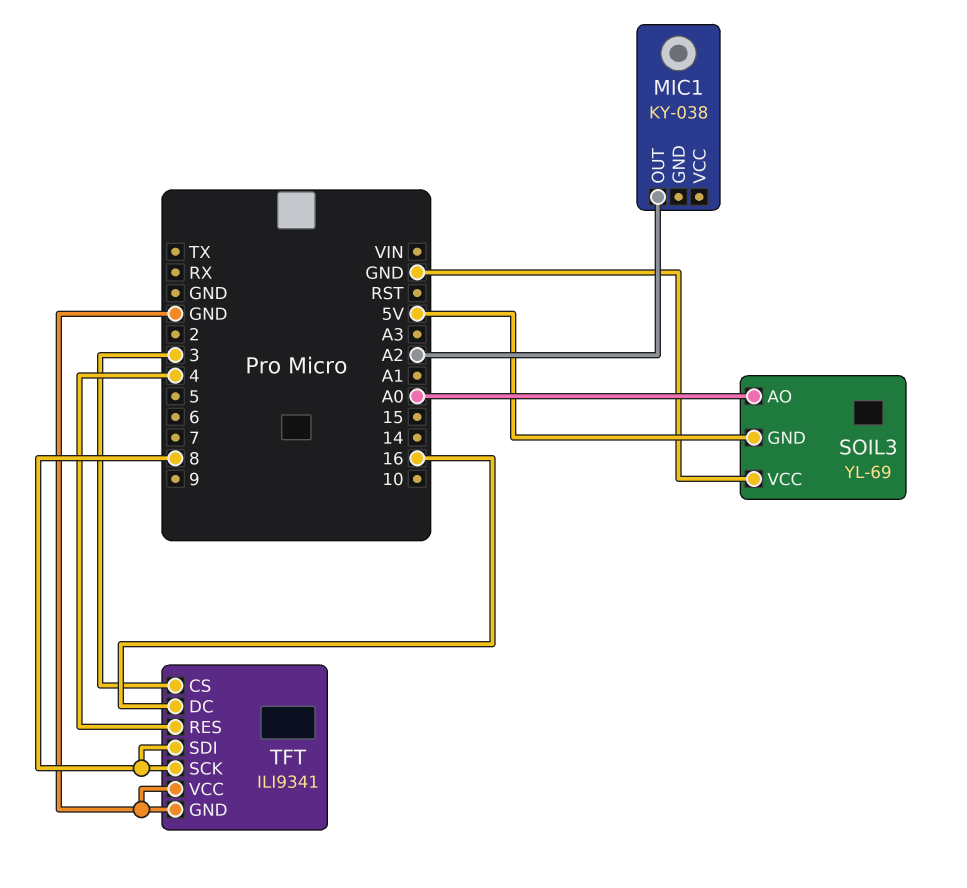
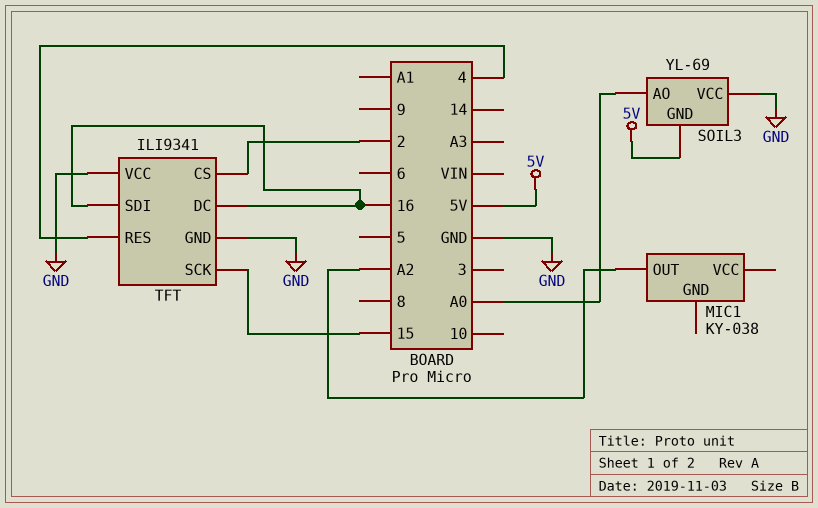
TFT pin CS: 3 -> 2
TFT pin SCK: 8 -> 15
TFT pin SDI: 8 -> 16

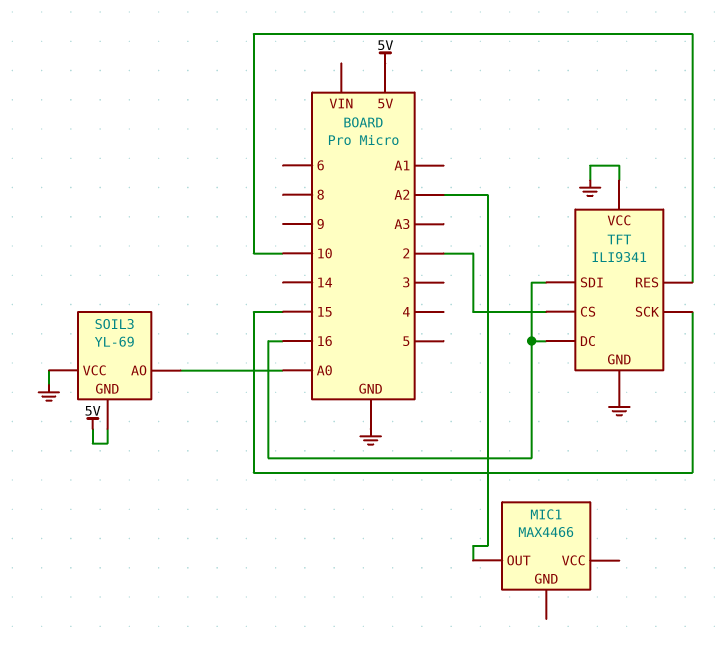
MIC1: KY-038 -> MAX4466
TFT pin RES: 4 -> 10

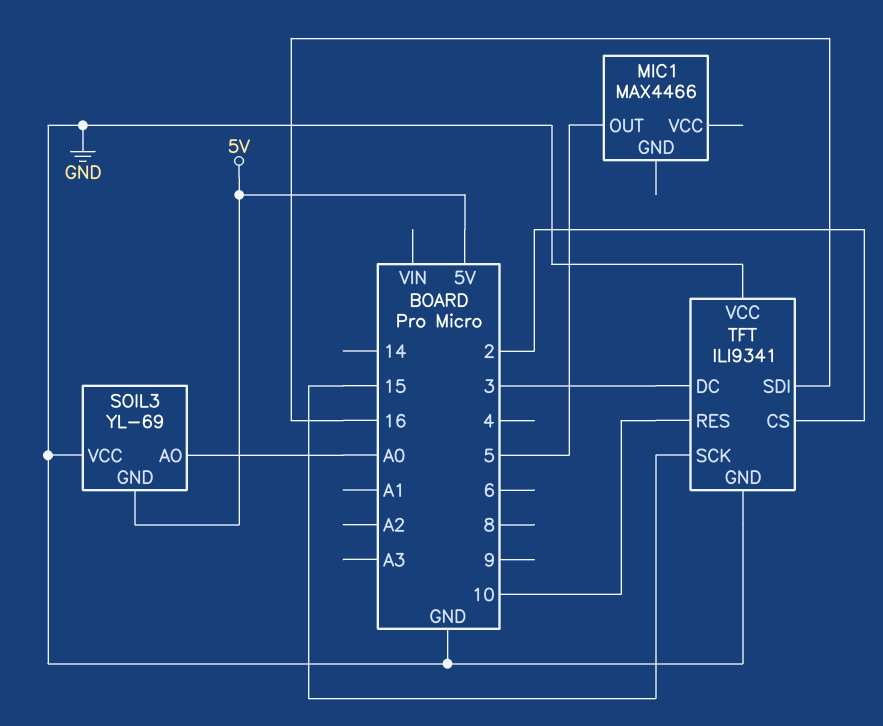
MIC1 pin OUT: A2 -> 5
TFT pin DC: 16 -> 3

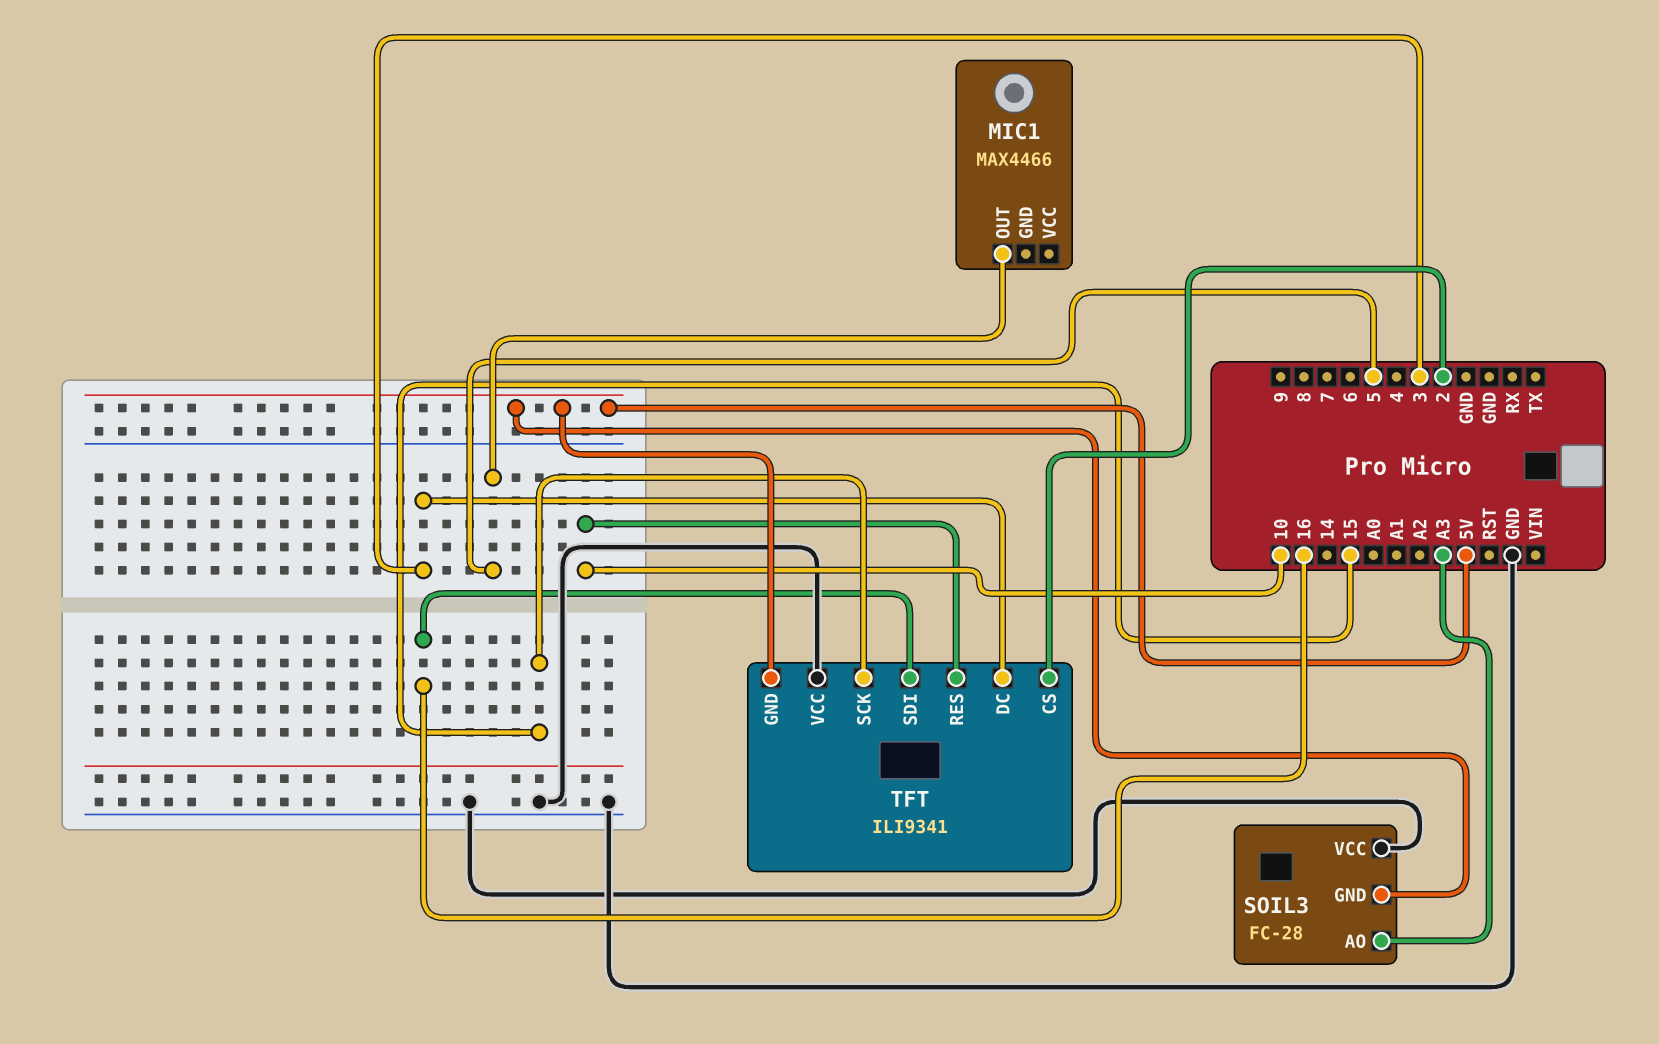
SOIL3: YL-69 -> FC-28
SOIL3 pin AO: A0 -> A3
TFT pin GND: GND -> 5V

